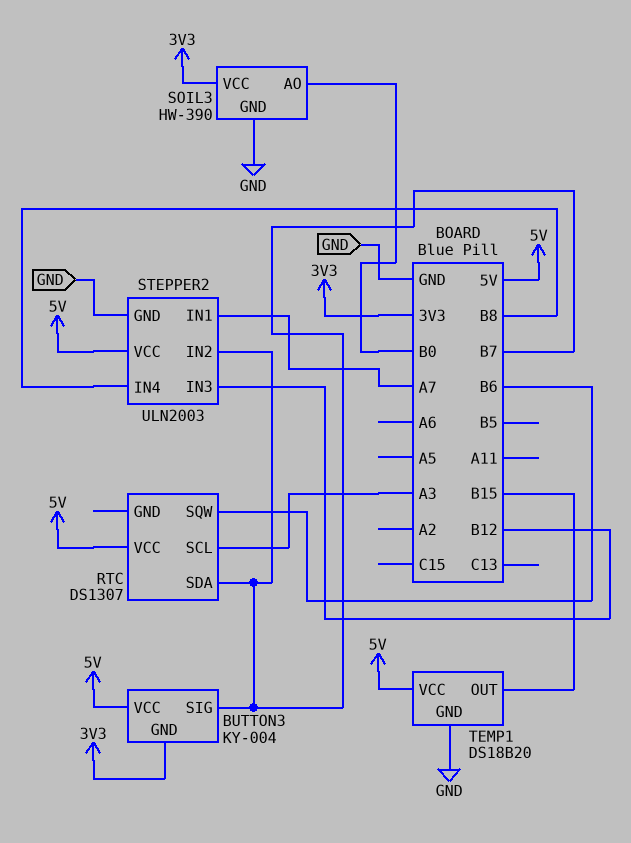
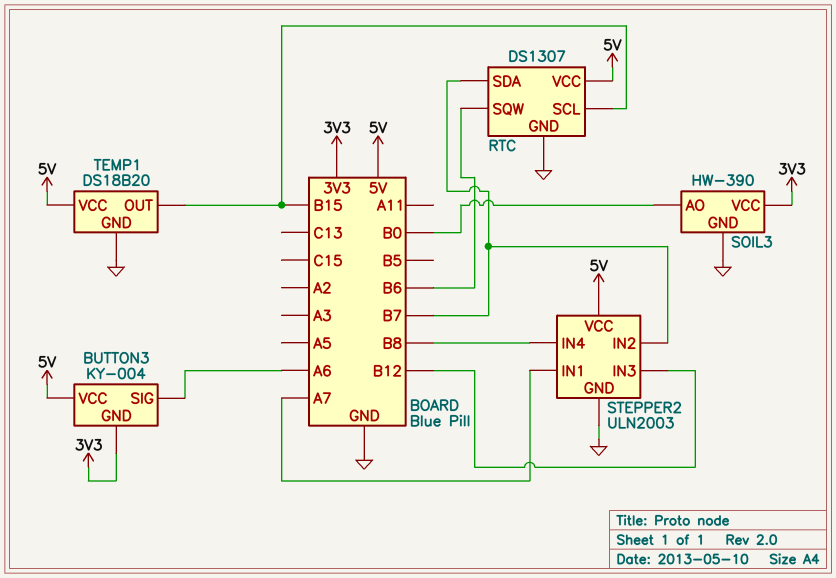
BUTTON3 pin SIG: B7 -> A6
RTC pin GND: none -> GND
RTC pin SCL: A3 -> B15

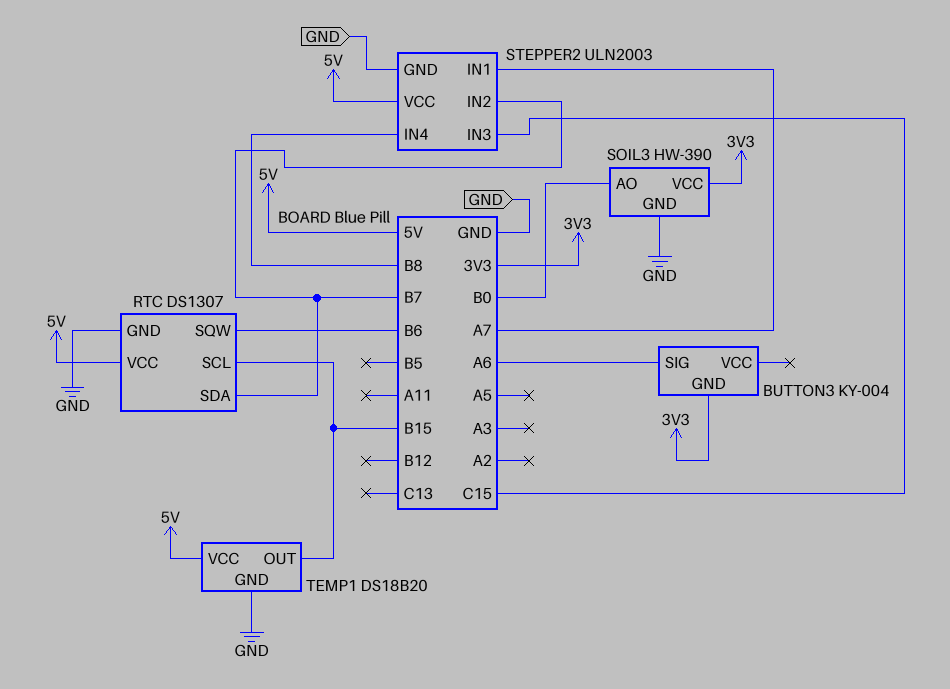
BUTTON3 pin VCC: 5V -> none
STEPPER2 pin IN3: B12 -> C15

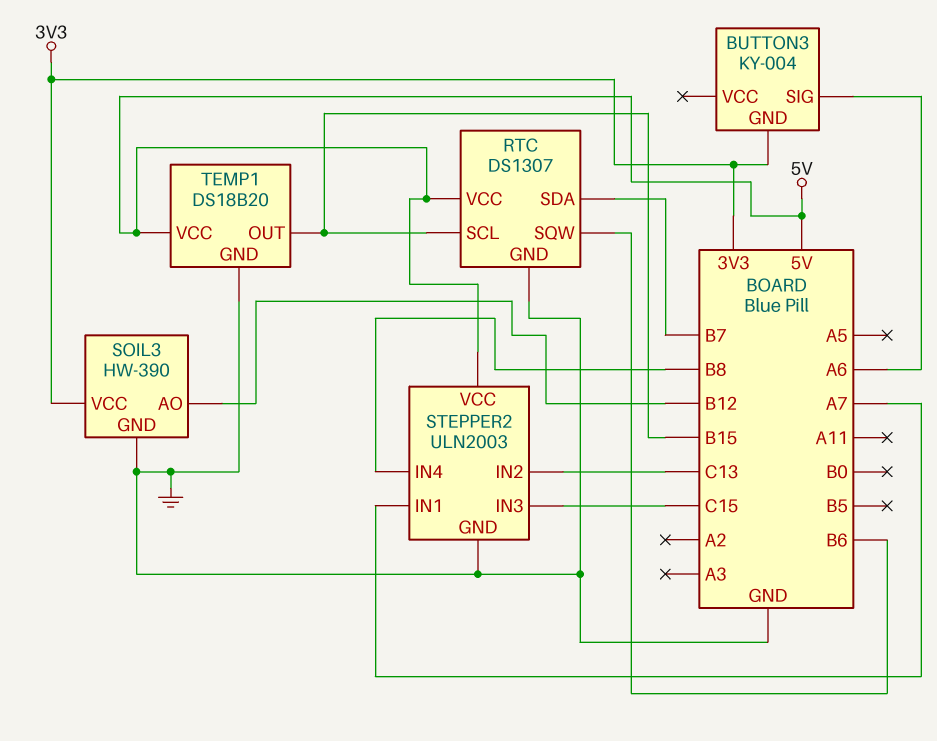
SOIL3 pin AO: B0 -> B12
STEPPER2 pin IN2: B7 -> C13

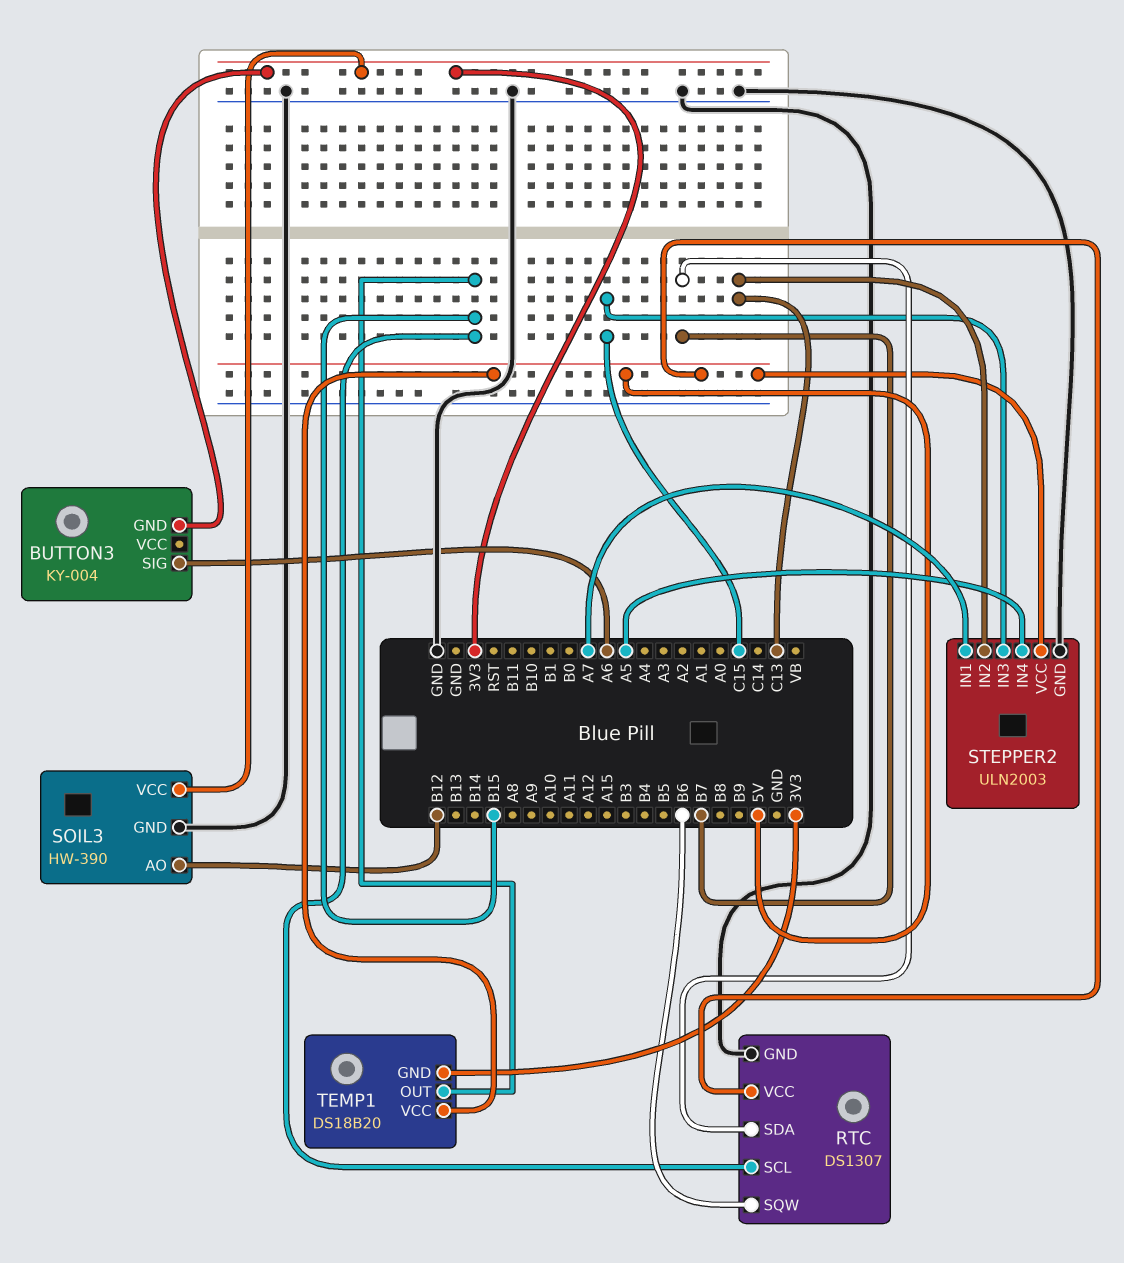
STEPPER2 pin IN4: B8 -> A5
TEMP1 pin GND: GND -> 3V3

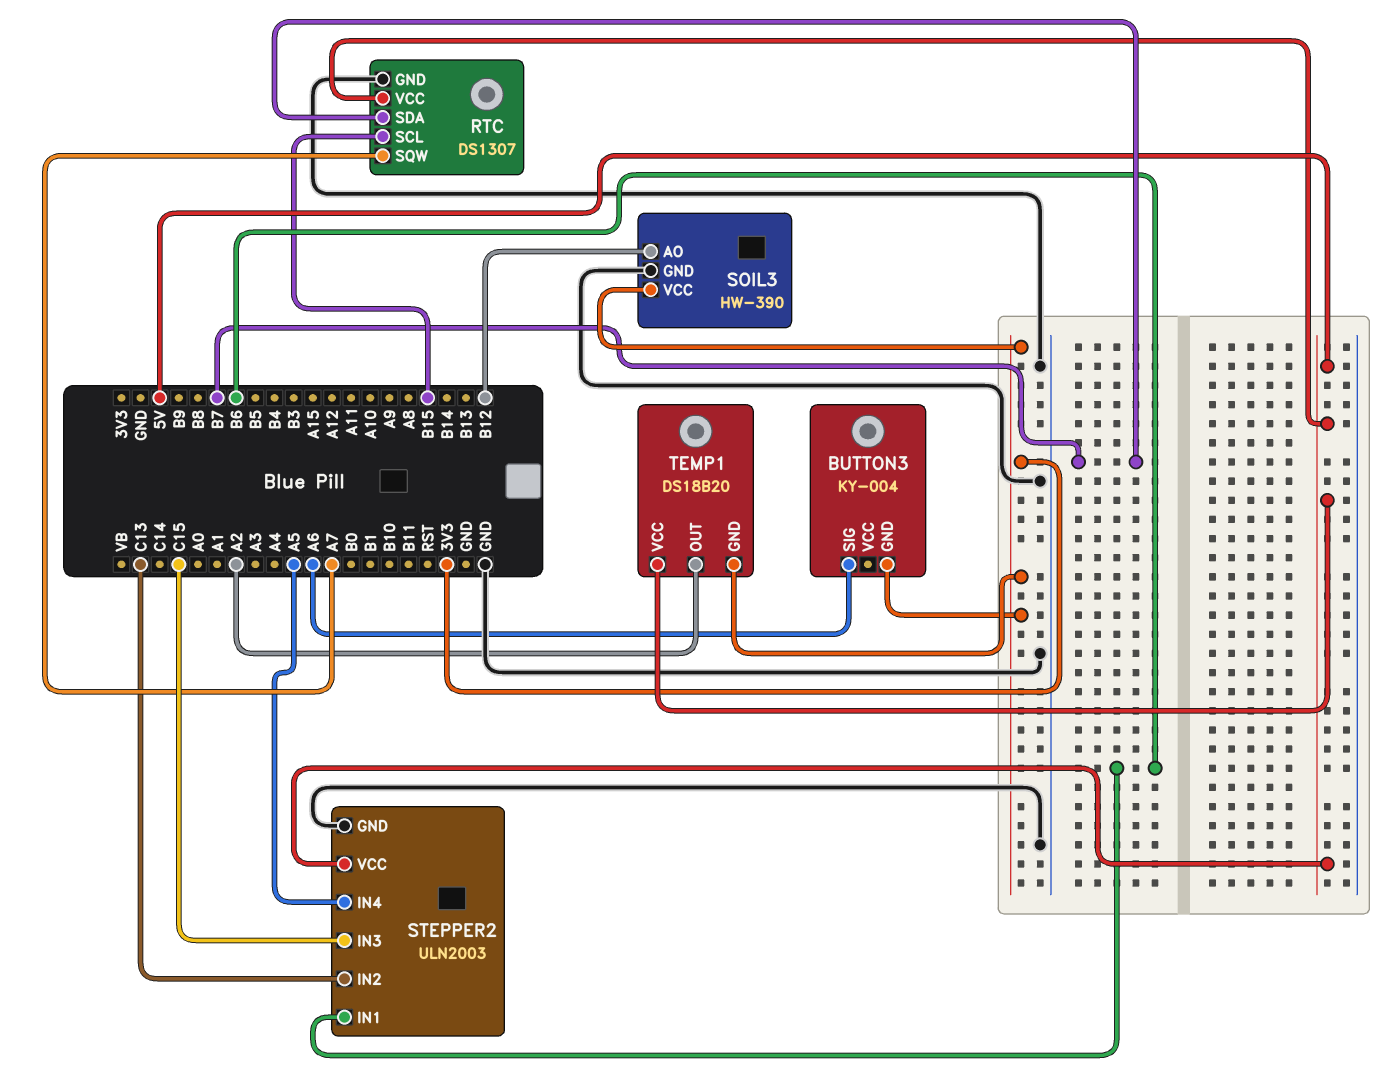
RTC pin SQW: B6 -> A7
STEPPER2 pin IN1: A7 -> B6
TEMP1 pin OUT: B15 -> A2

